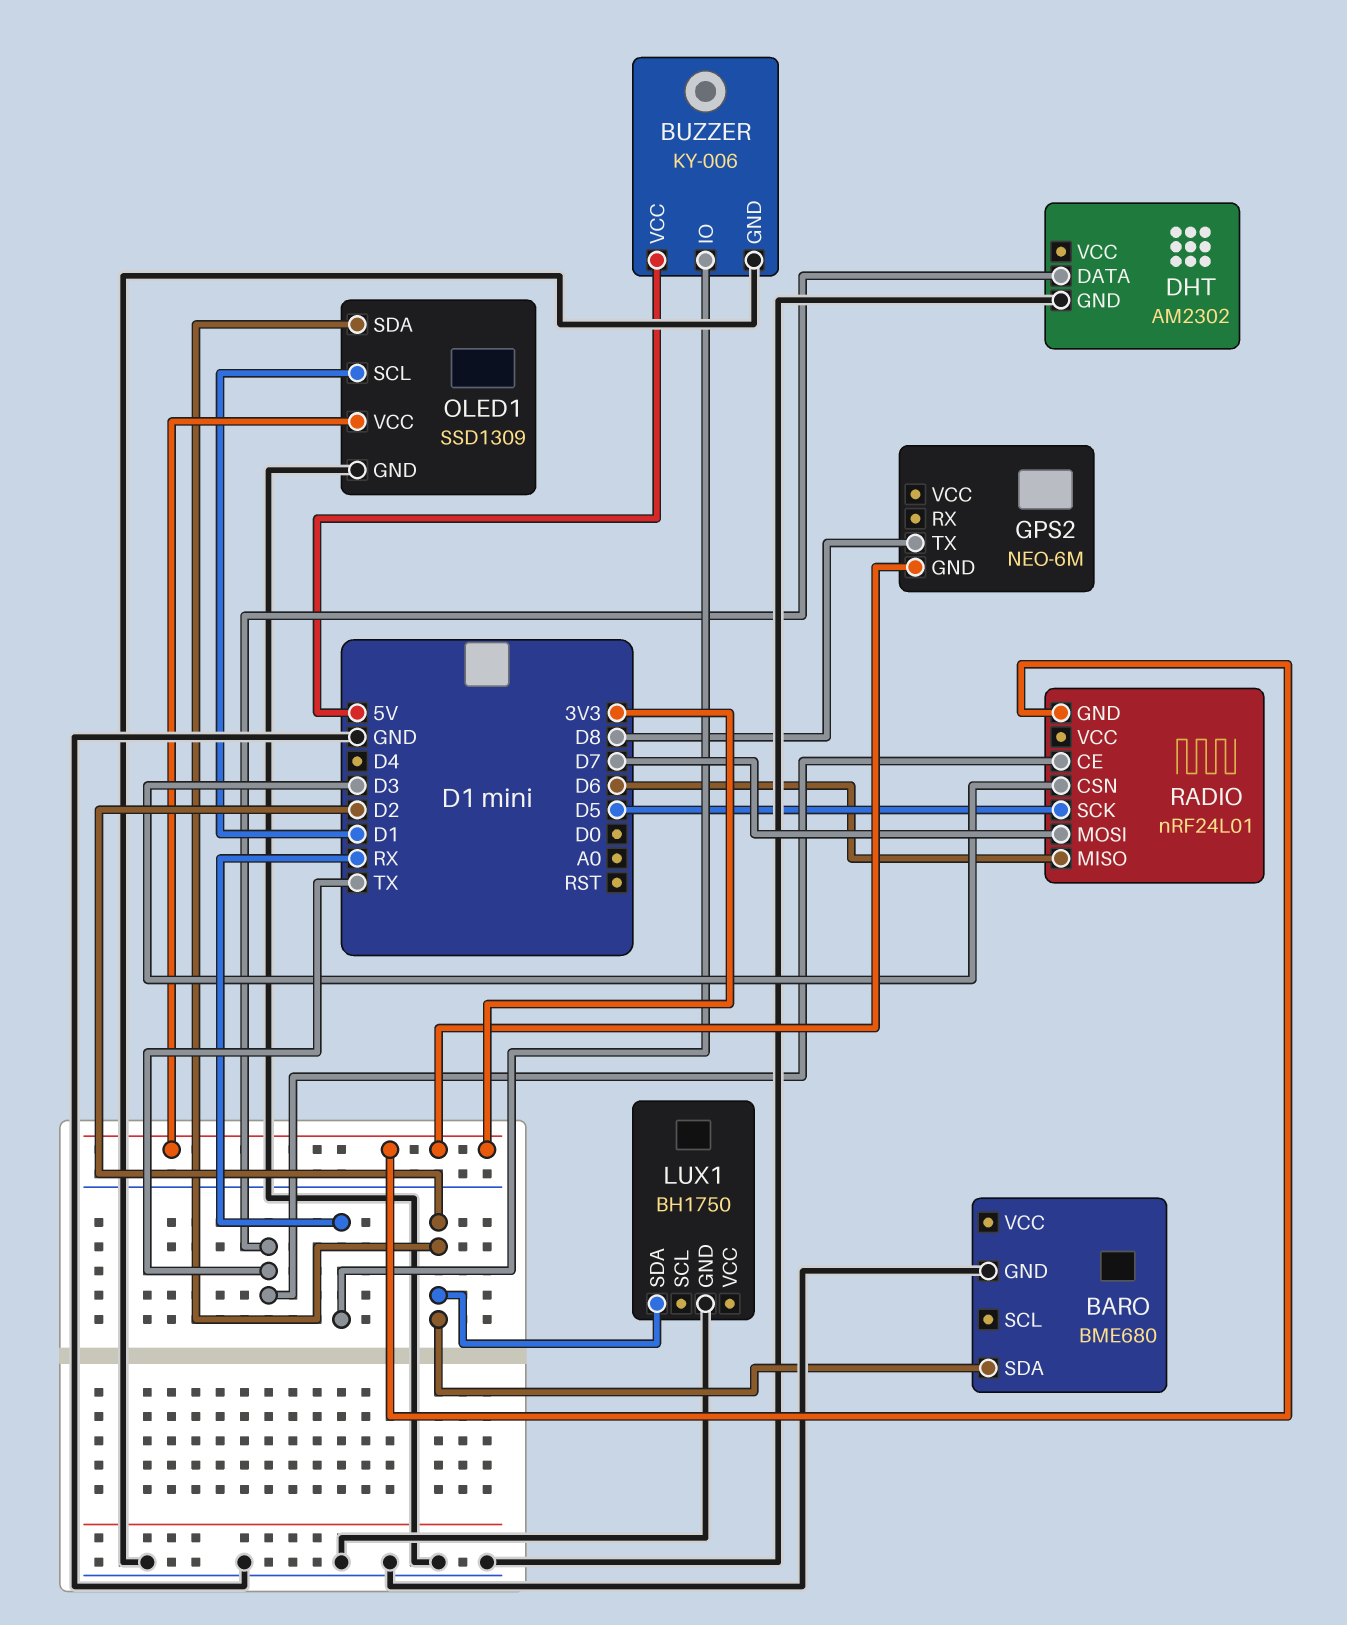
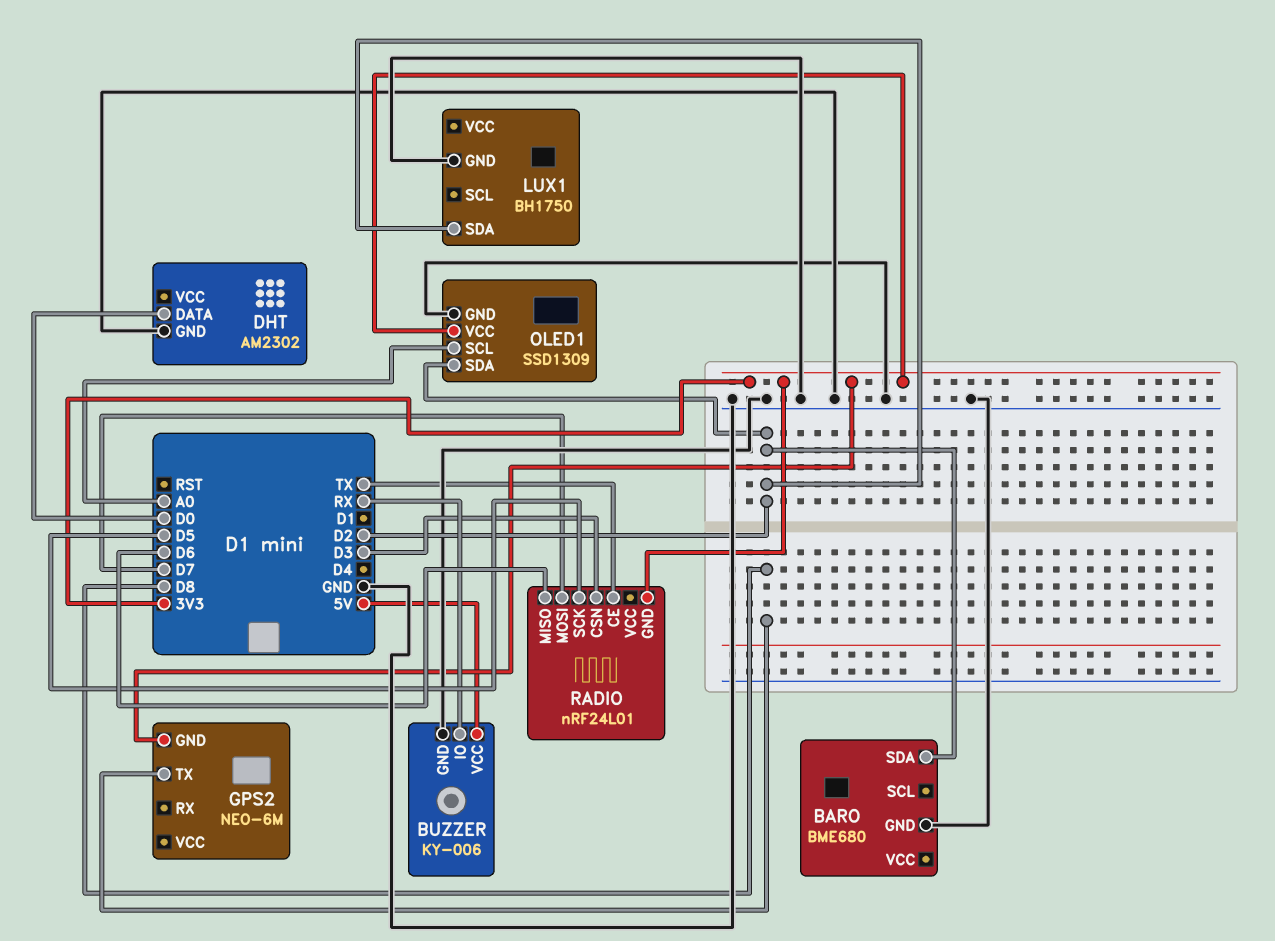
DHT pin DATA: TX -> D0
OLED1 pin SCL: D1 -> A0

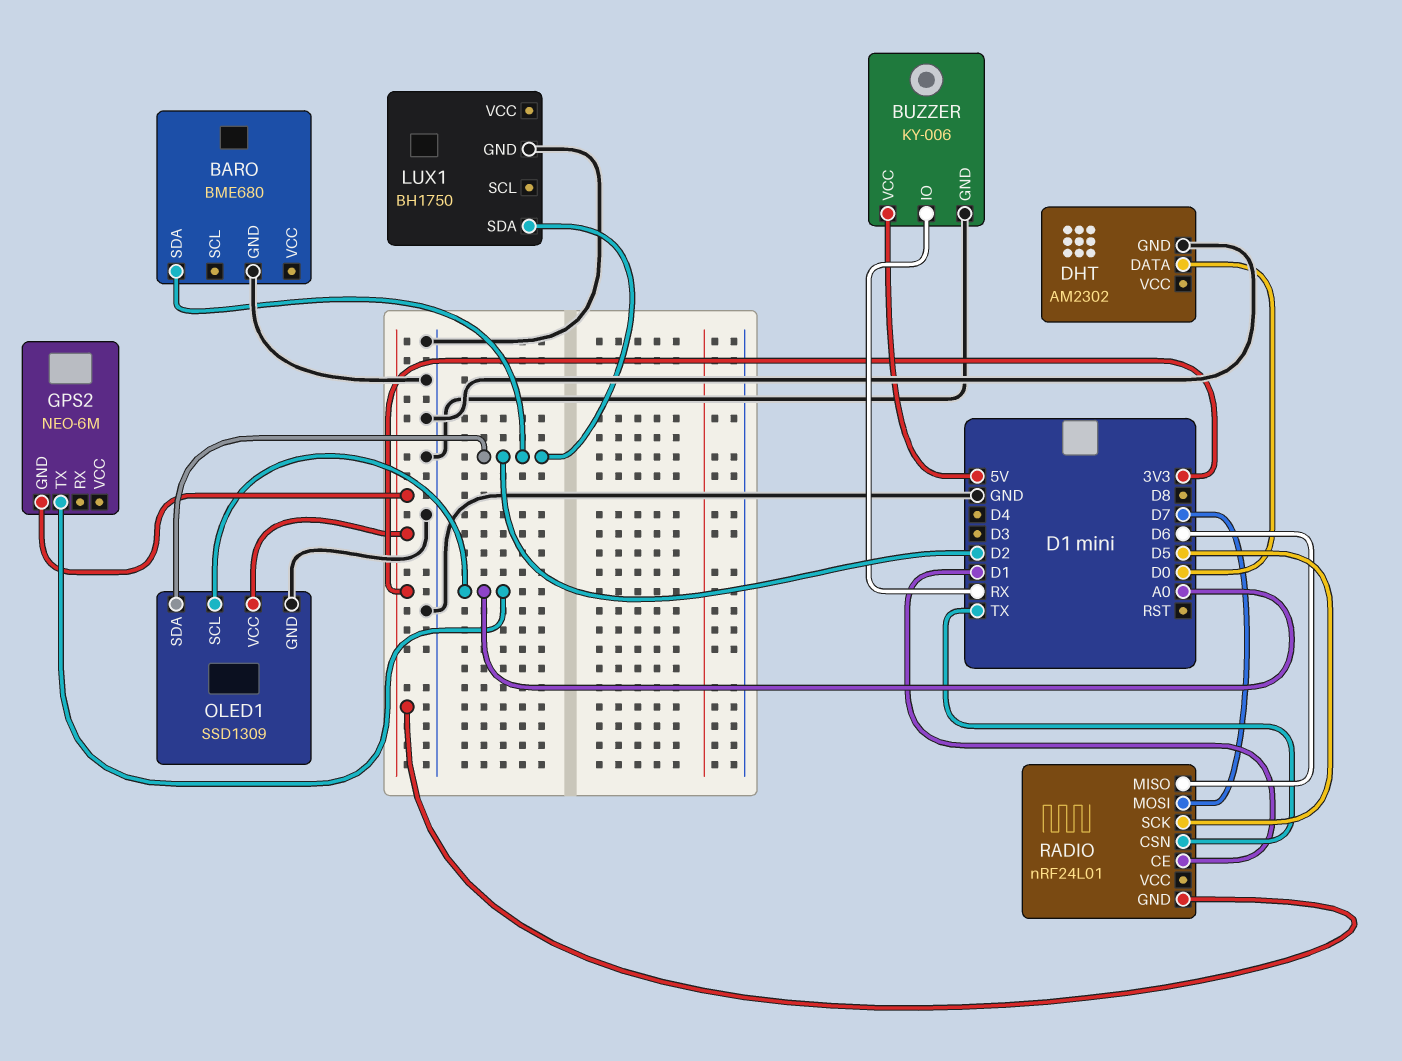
GPS2 pin TX: D8 -> A0
RADIO pin CE: TX -> D1
RADIO pin CSN: D3 -> TX

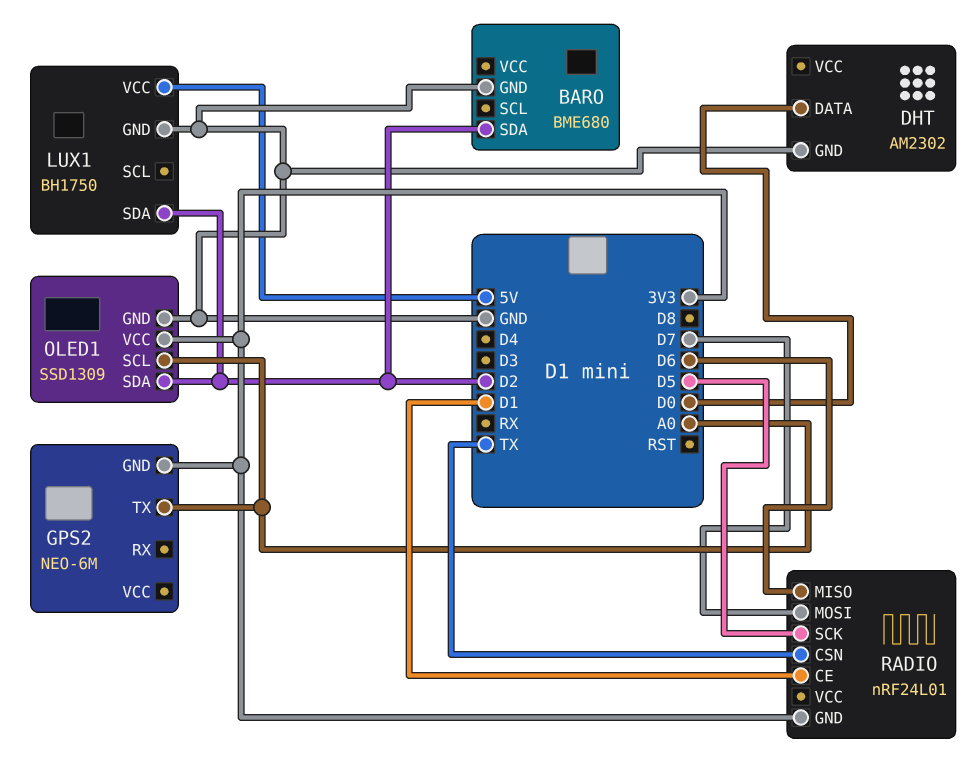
BUZZER: KY-006 -> none
BUZZER pin GND: GND -> none
BUZZER pin IO: RX -> none
BUZZER pin VCC: 5V -> none
LUX1 pin VCC: none -> 5V

